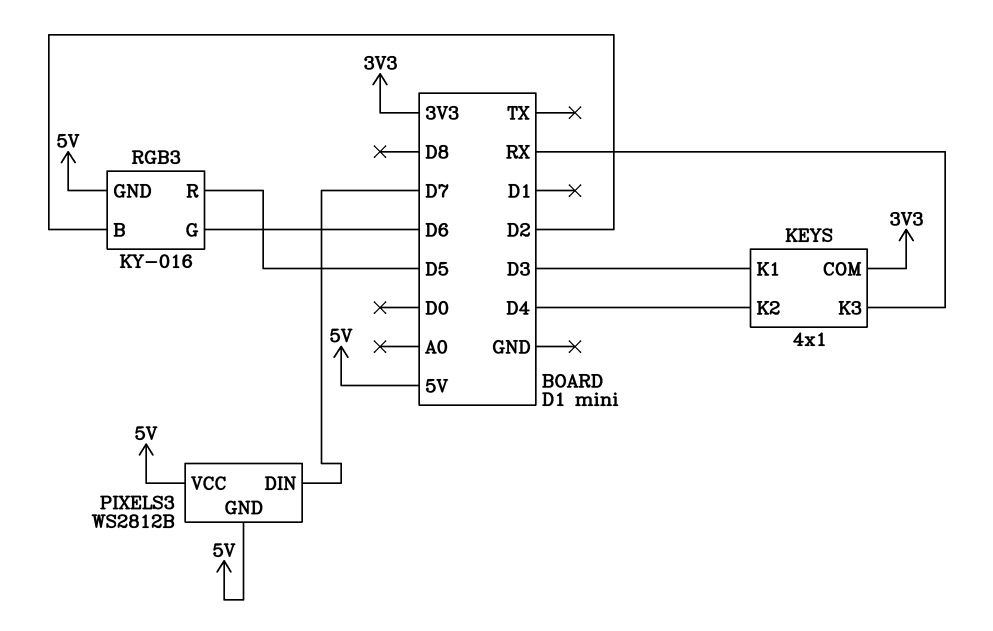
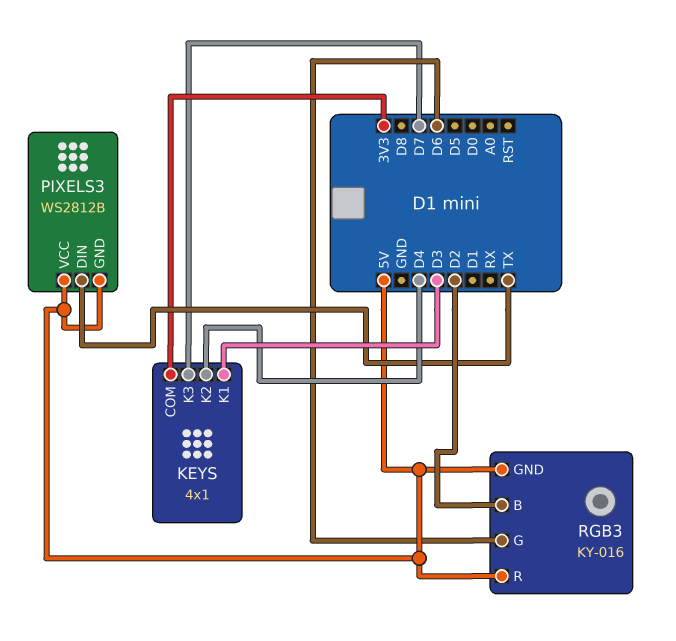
KEYS pin K3: RX -> D7
PIXELS3 pin DIN: D7 -> TX
RGB3 pin R: D5 -> 5V

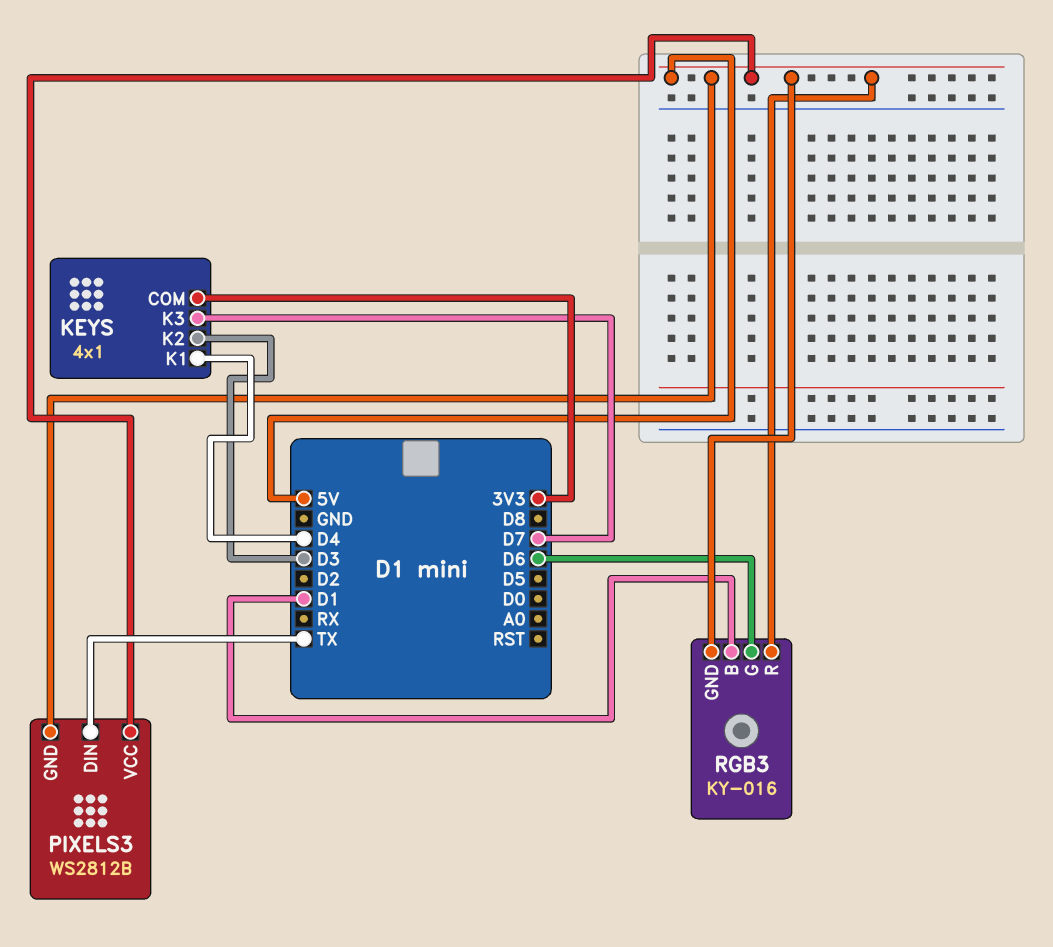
KEYS pin K1: D3 -> D4
KEYS pin K2: D4 -> D3
RGB3 pin B: D2 -> D1

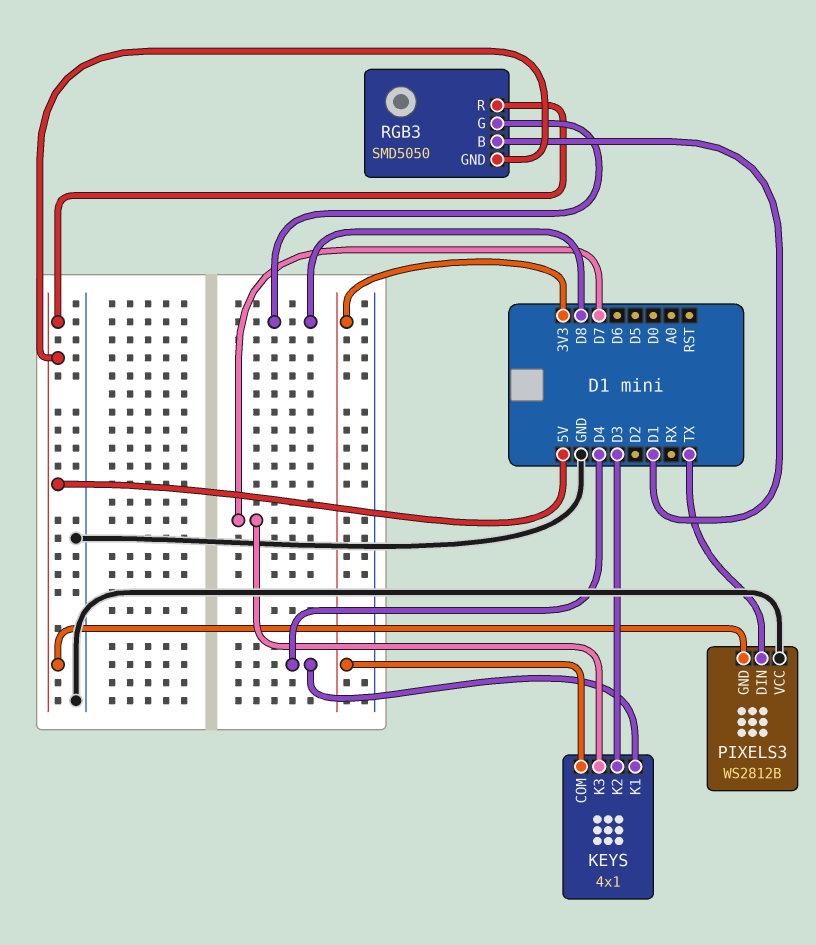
PIXELS3 pin VCC: 5V -> GND
RGB3: KY-016 -> SMD5050
RGB3 pin G: D6 -> D8

